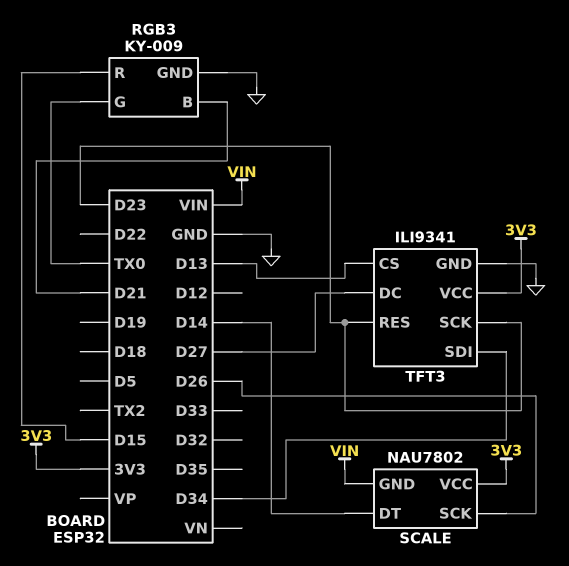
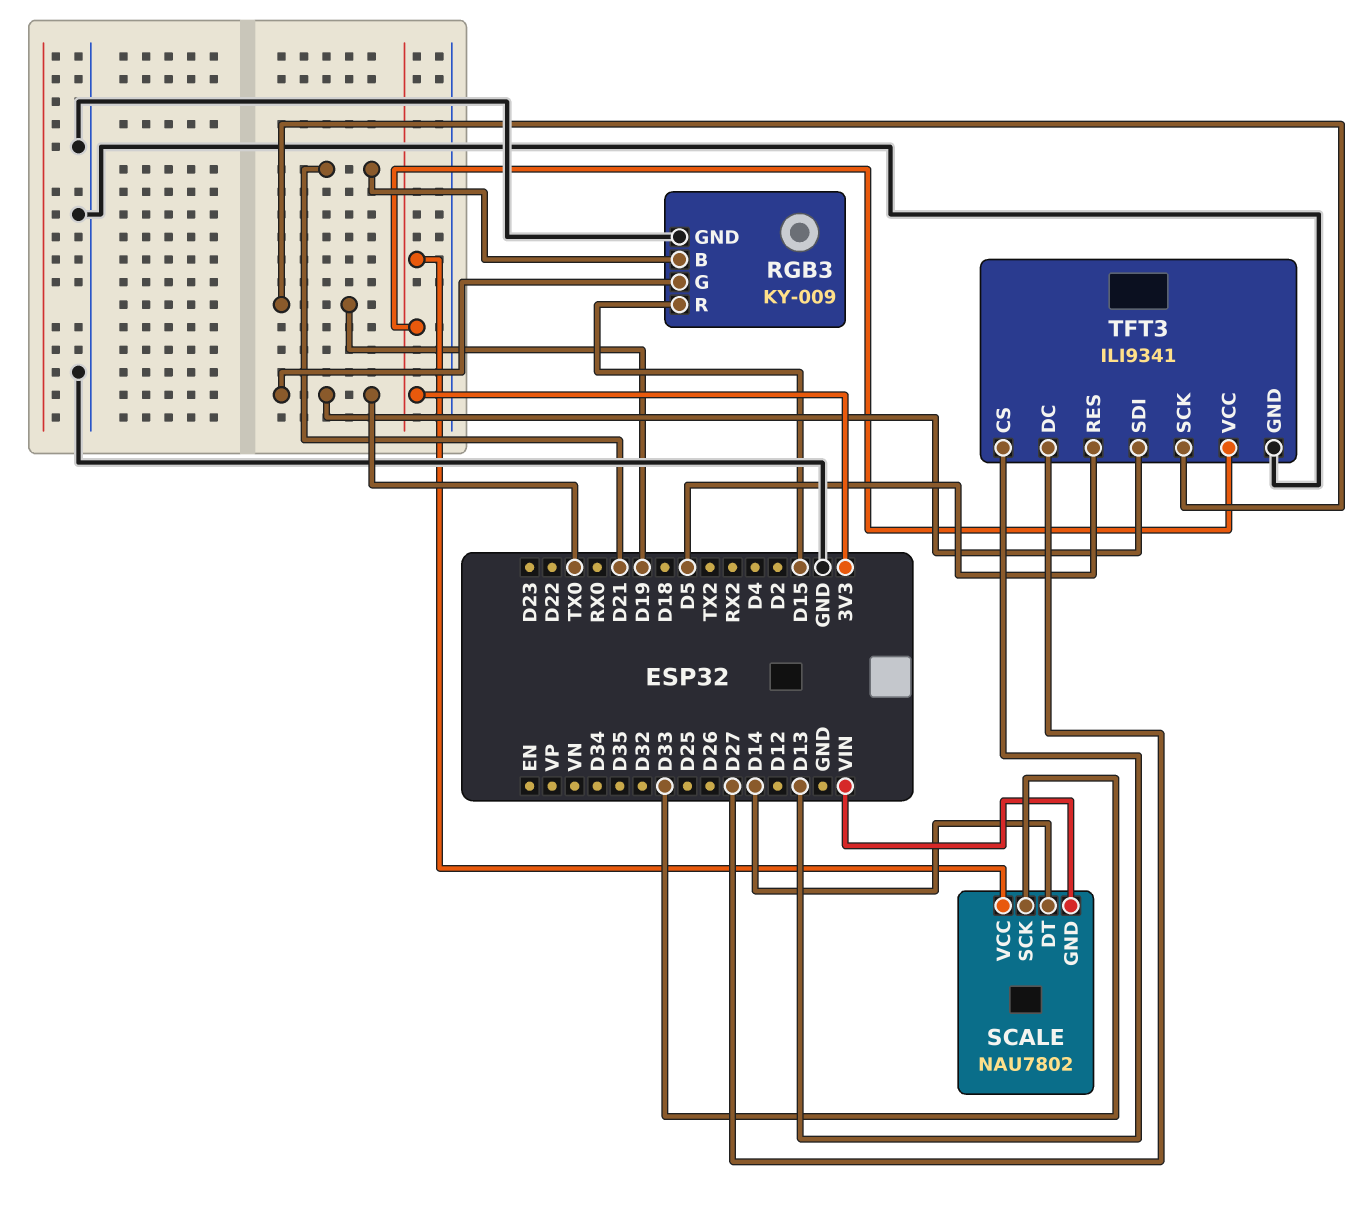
SCALE pin SCK: D26 -> D33
TFT3 pin RES: D23 -> D5
TFT3 pin SCK: D23 -> D19
TFT3 pin SDI: D34 -> TX0

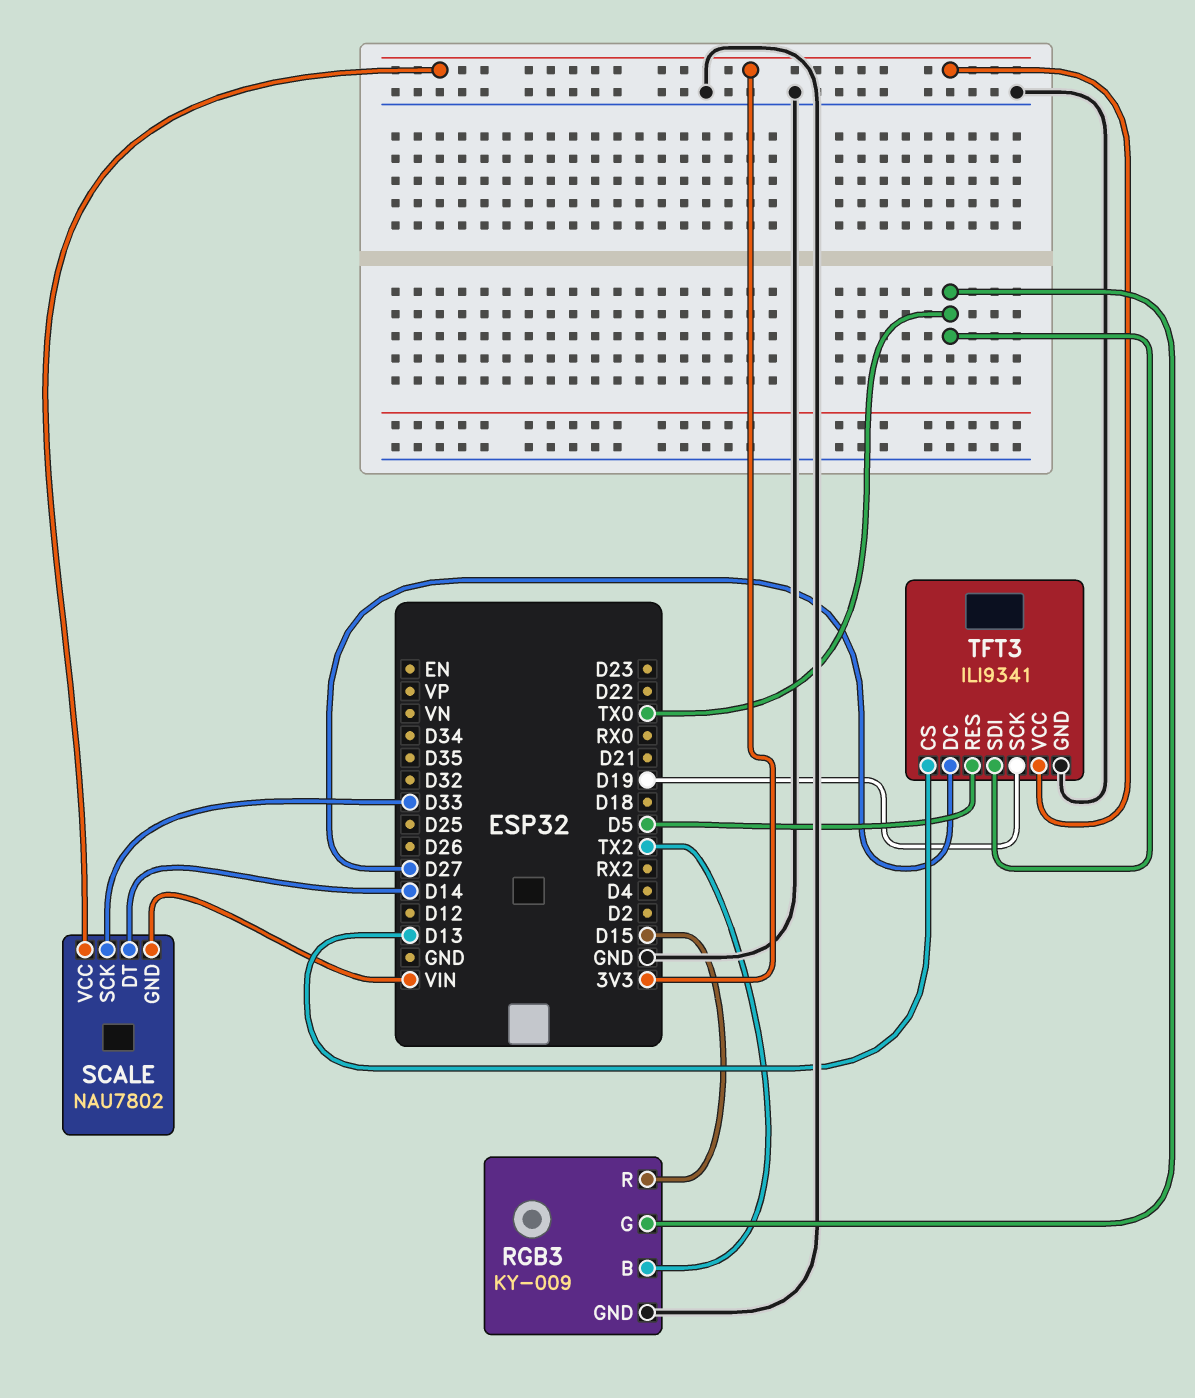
RGB3 pin B: D21 -> TX2

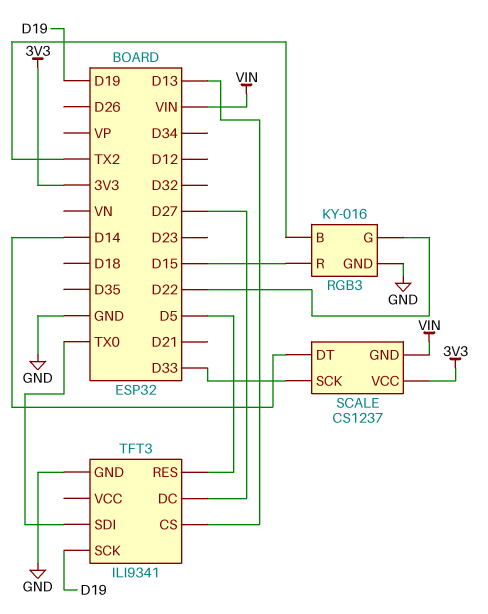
RGB3: KY-009 -> KY-016
RGB3 pin G: TX0 -> D22
SCALE: NAU7802 -> CS1237
TFT3 pin VCC: 3V3 -> none

